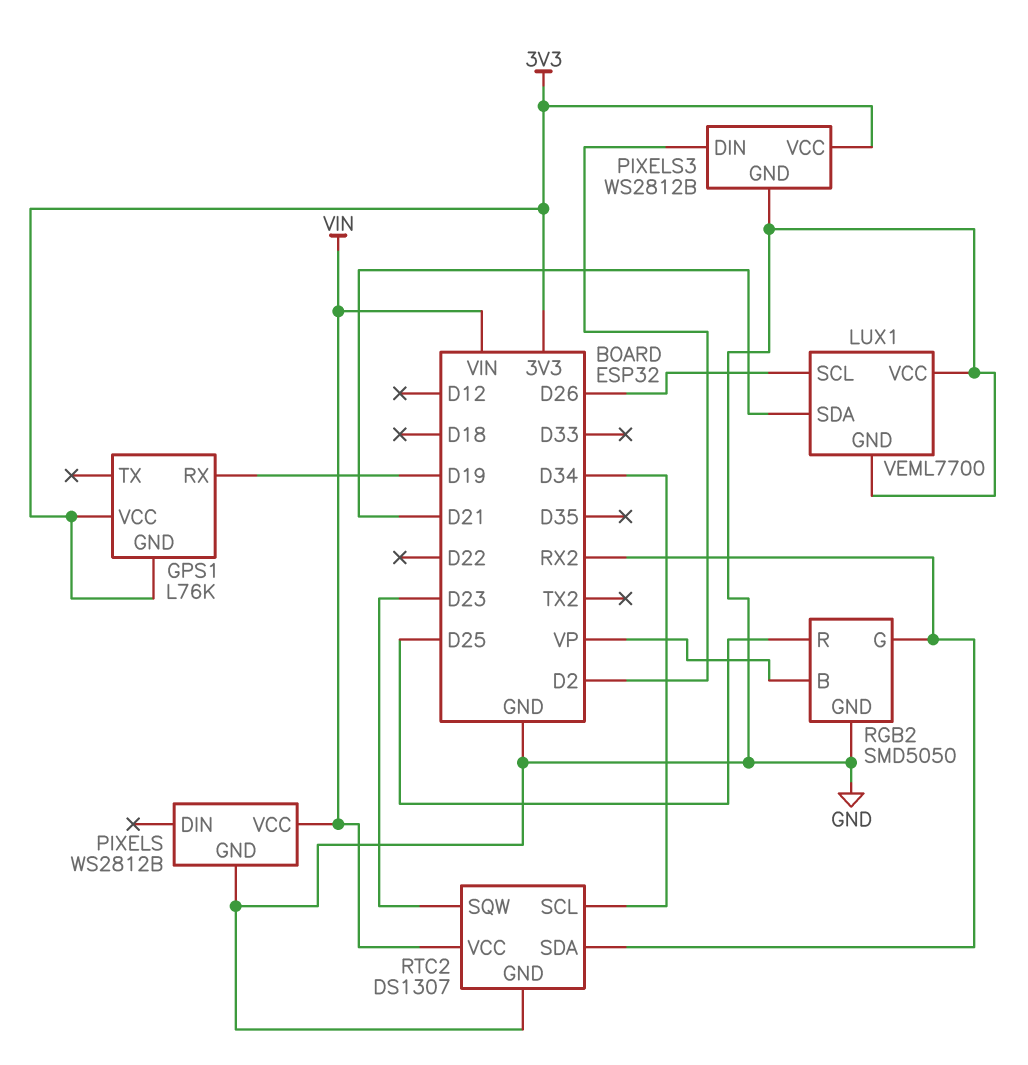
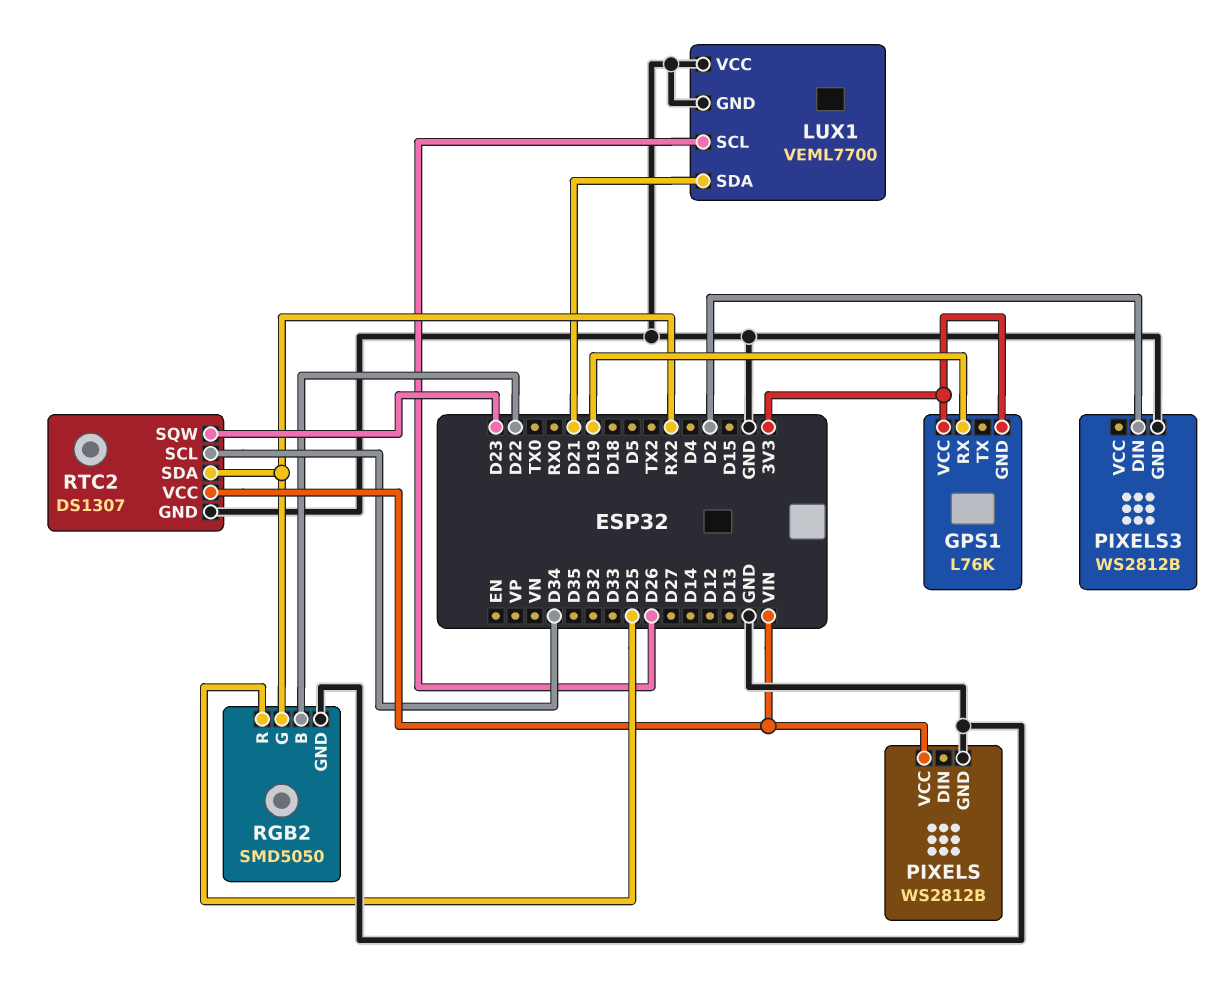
PIXELS3 pin VCC: 3V3 -> none
RGB2 pin B: VP -> D22

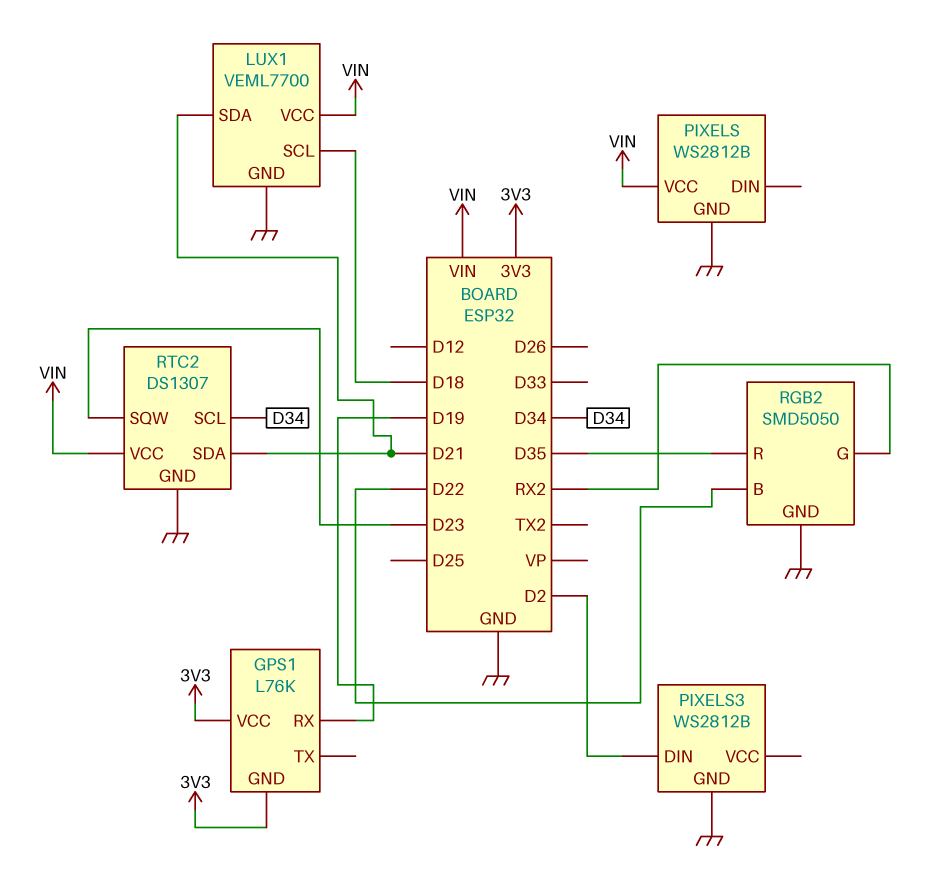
LUX1 pin SCL: D26 -> D18
LUX1 pin VCC: GND -> VIN
RGB2 pin R: D25 -> D35
RTC2 pin SDA: RX2 -> D21

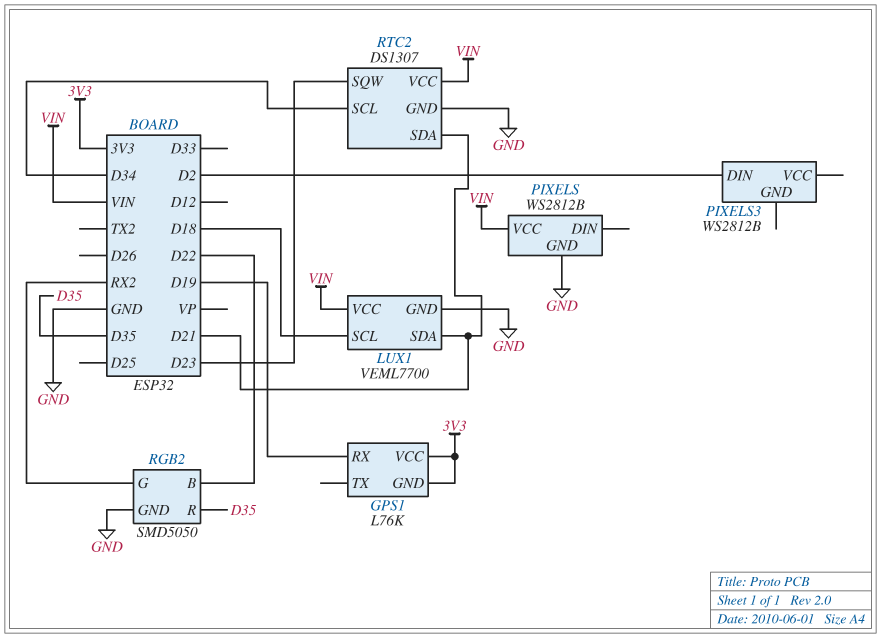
PIXELS3 pin GND: GND -> none

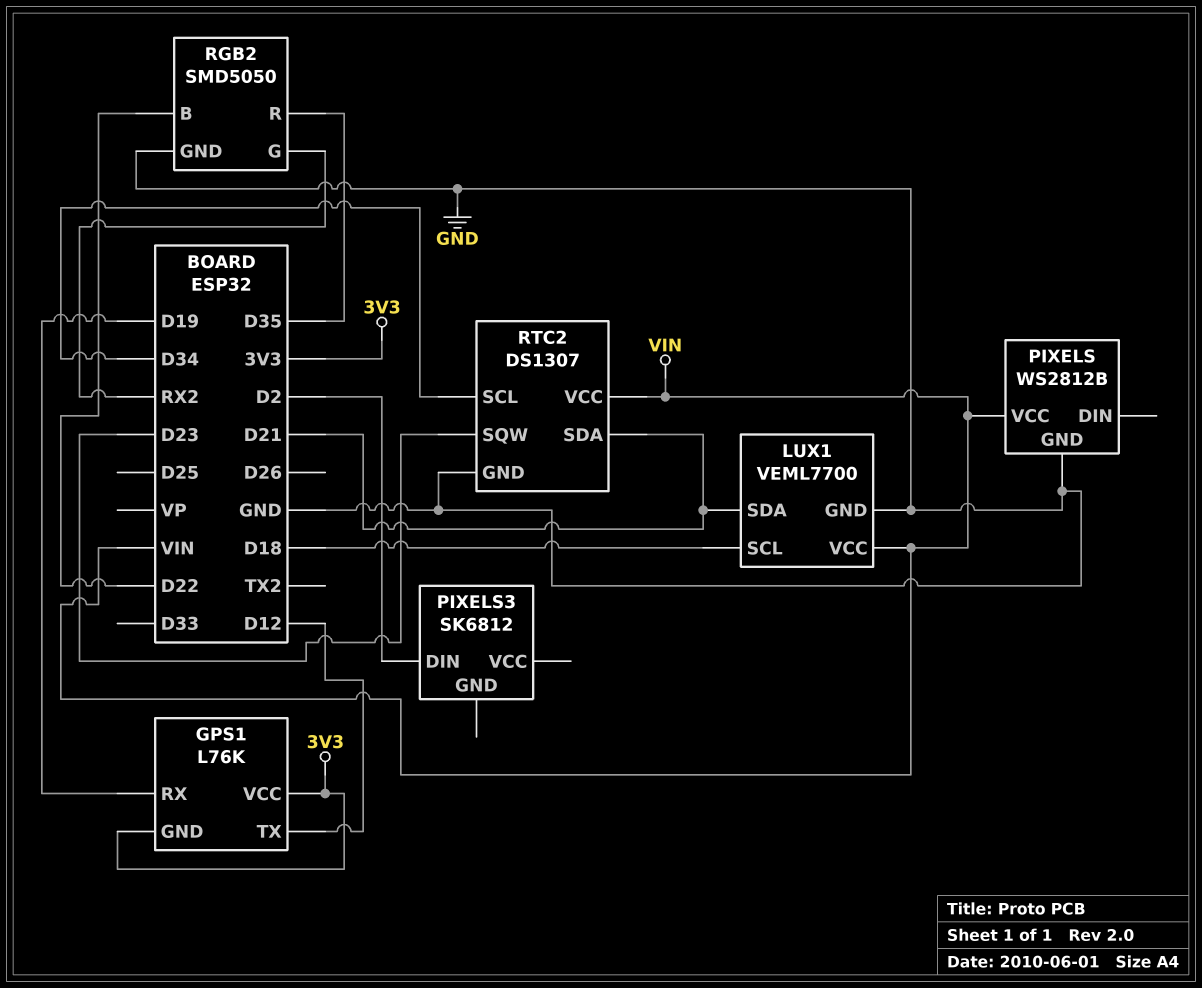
GPS1 pin TX: none -> D12
PIXELS3: WS2812B -> SK6812

